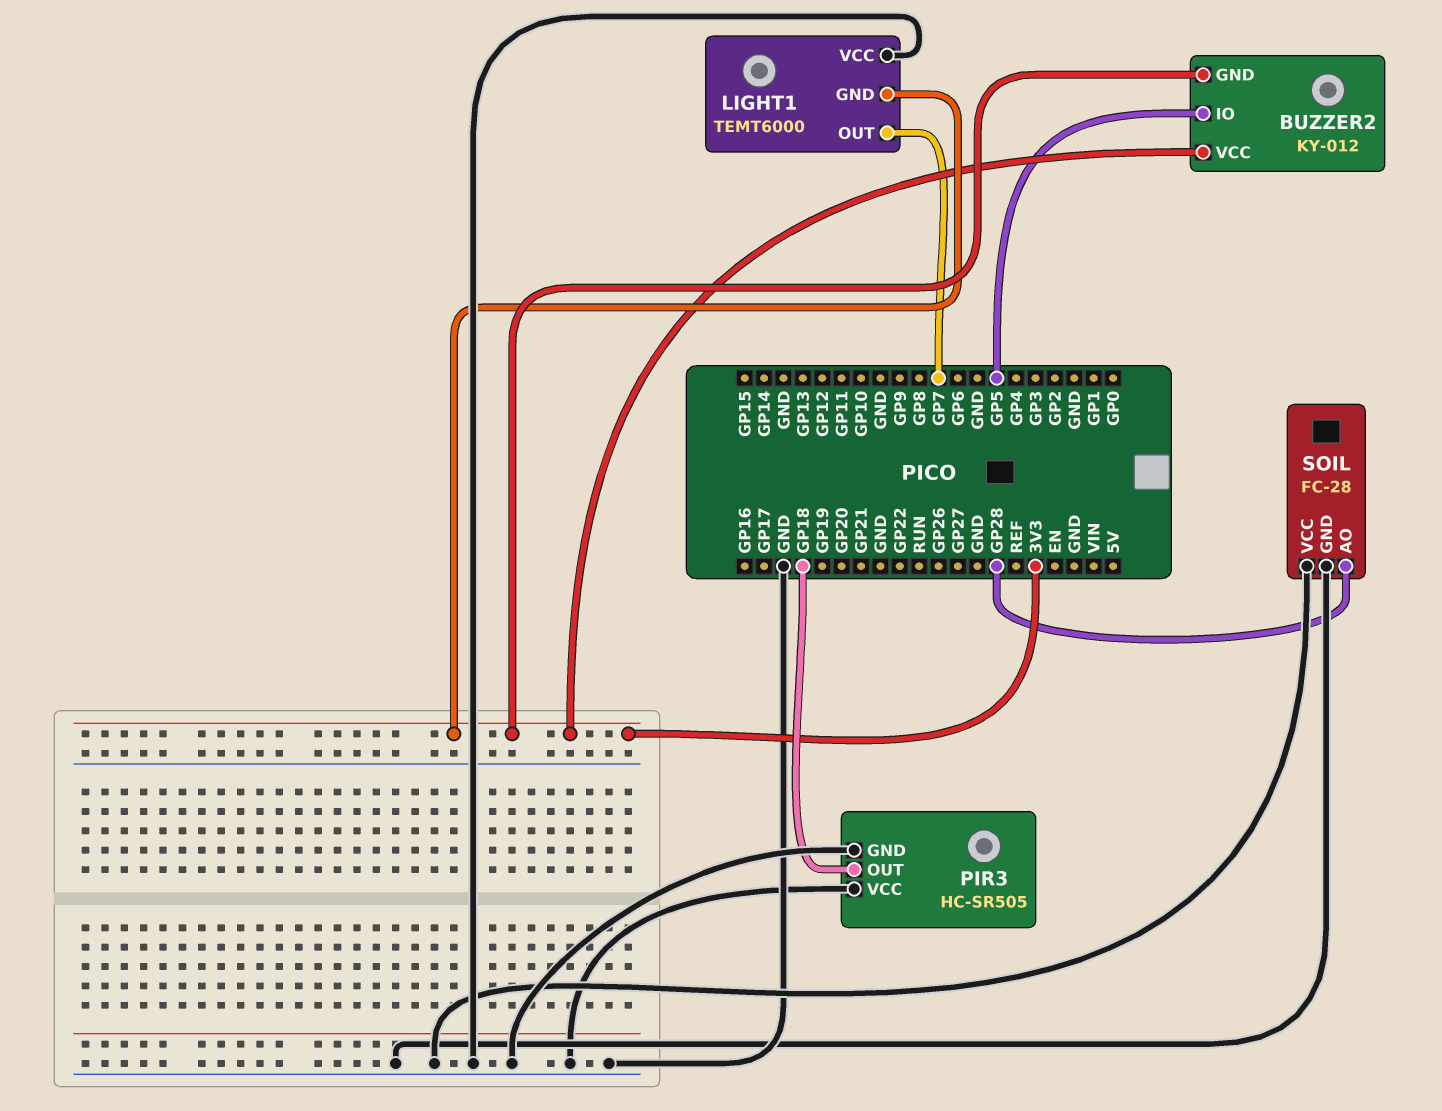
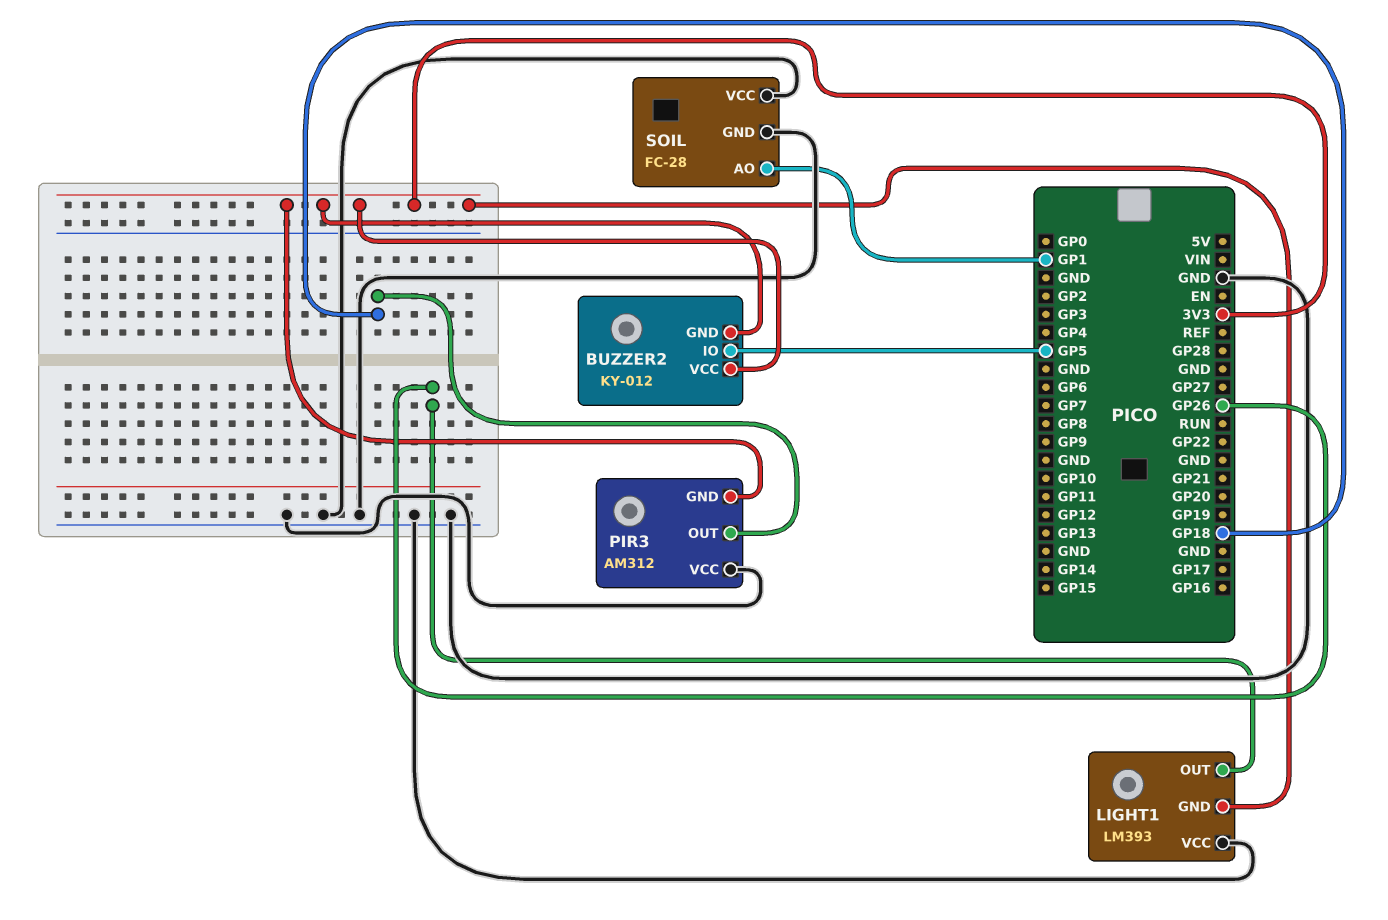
LIGHT1: TEMT6000 -> LM393
LIGHT1 pin OUT: GP7 -> GP26
PIR3: HC-SR505 -> AM312
PIR3 pin GND: GND -> 3V3
SOIL pin AO: GP28 -> GP1

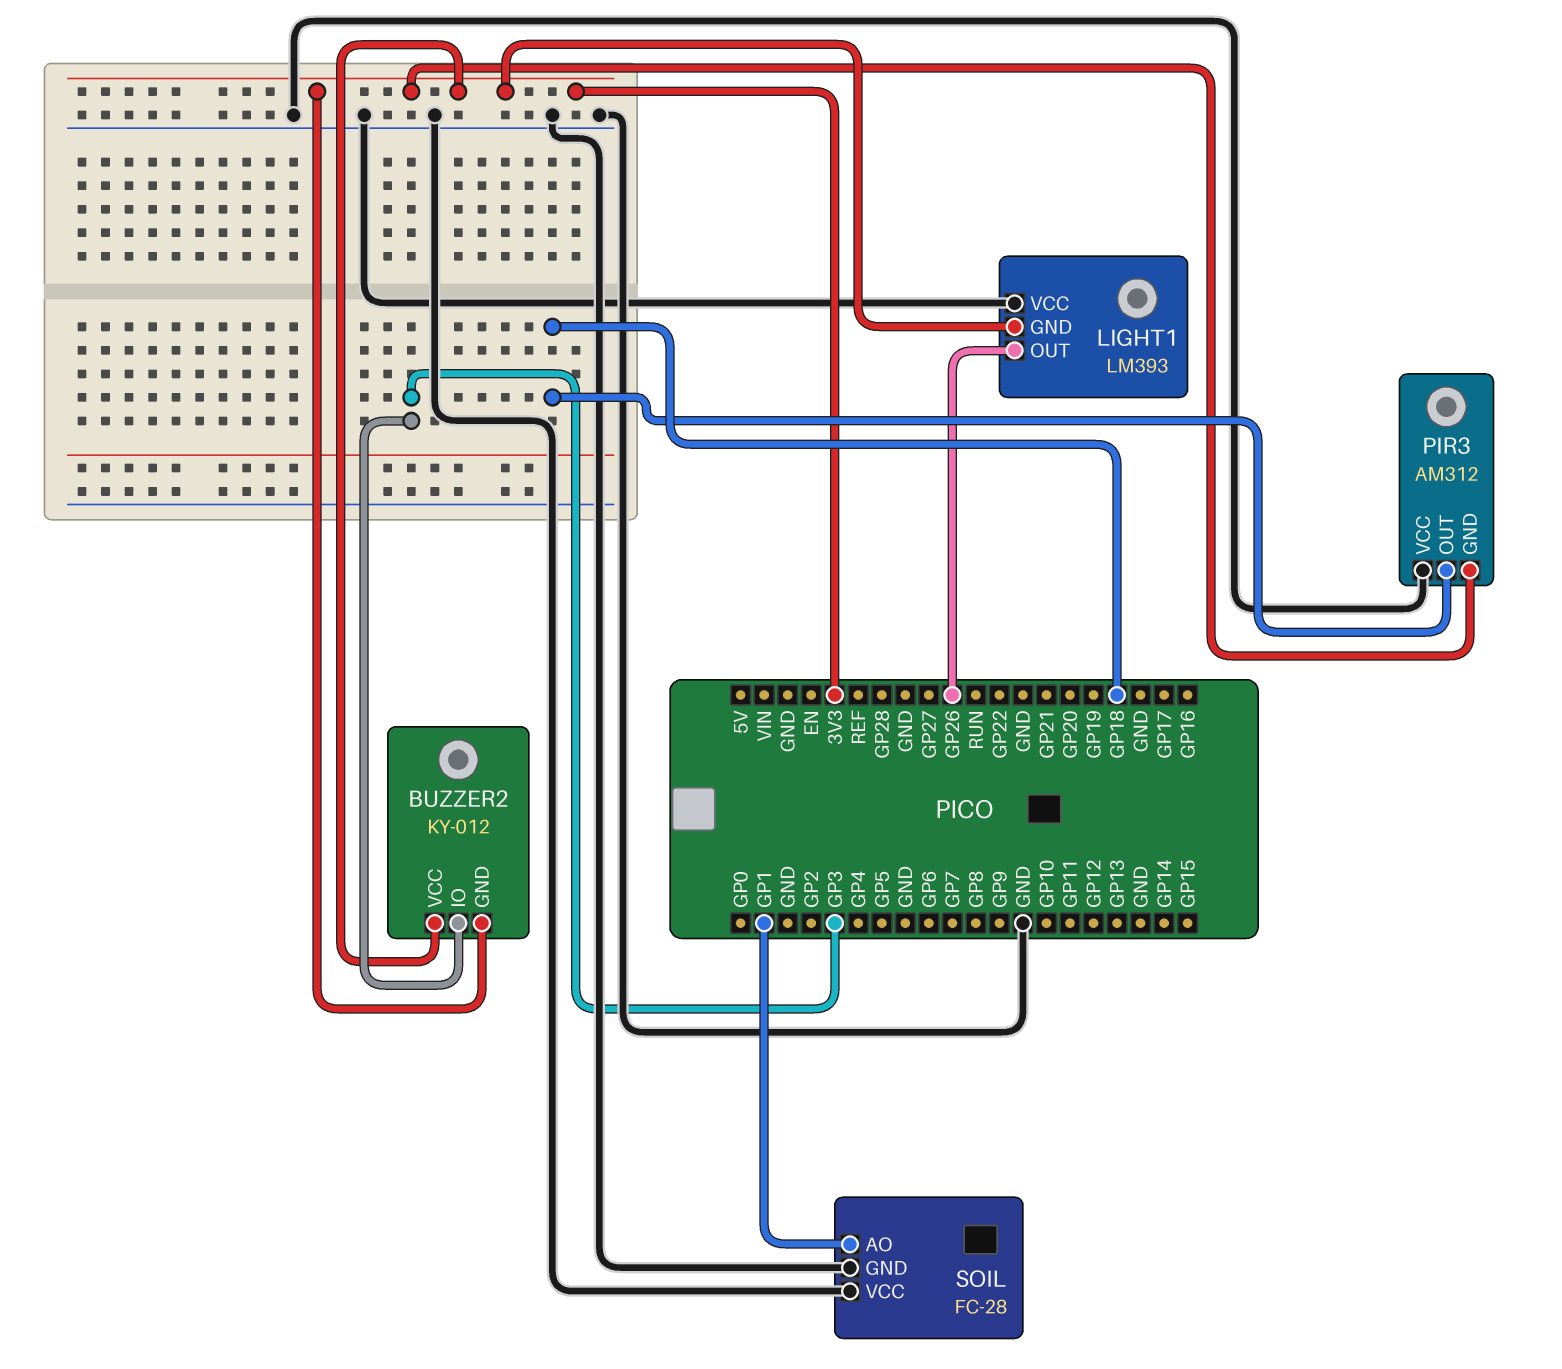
BUZZER2 pin IO: GP5 -> GP3

